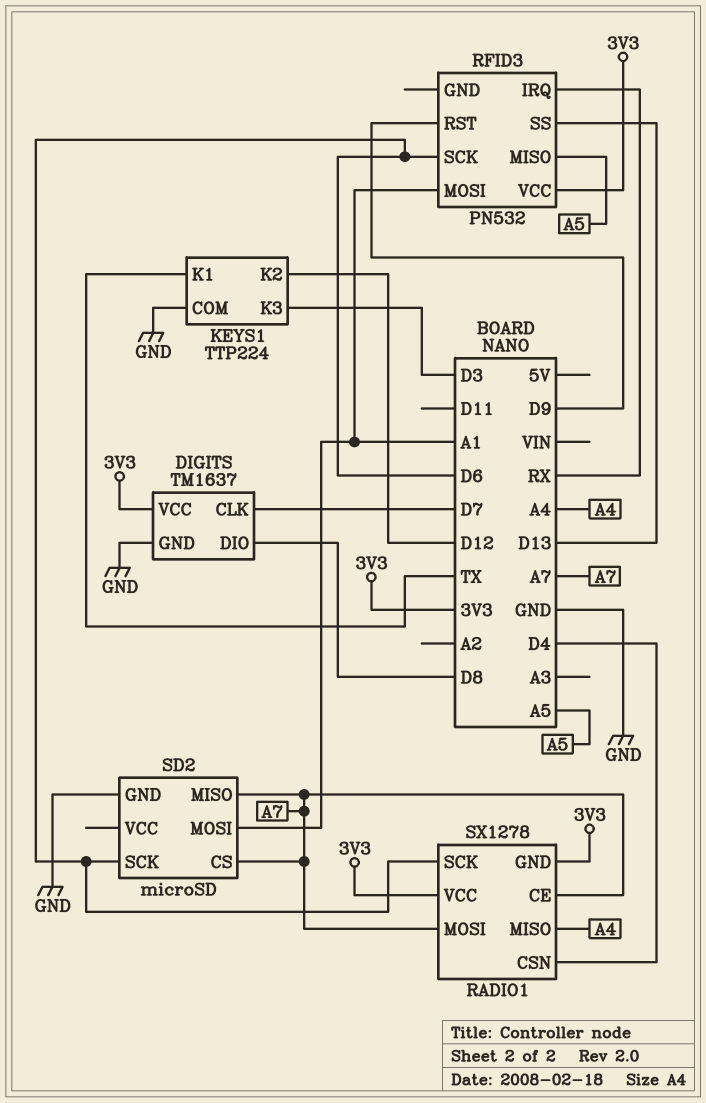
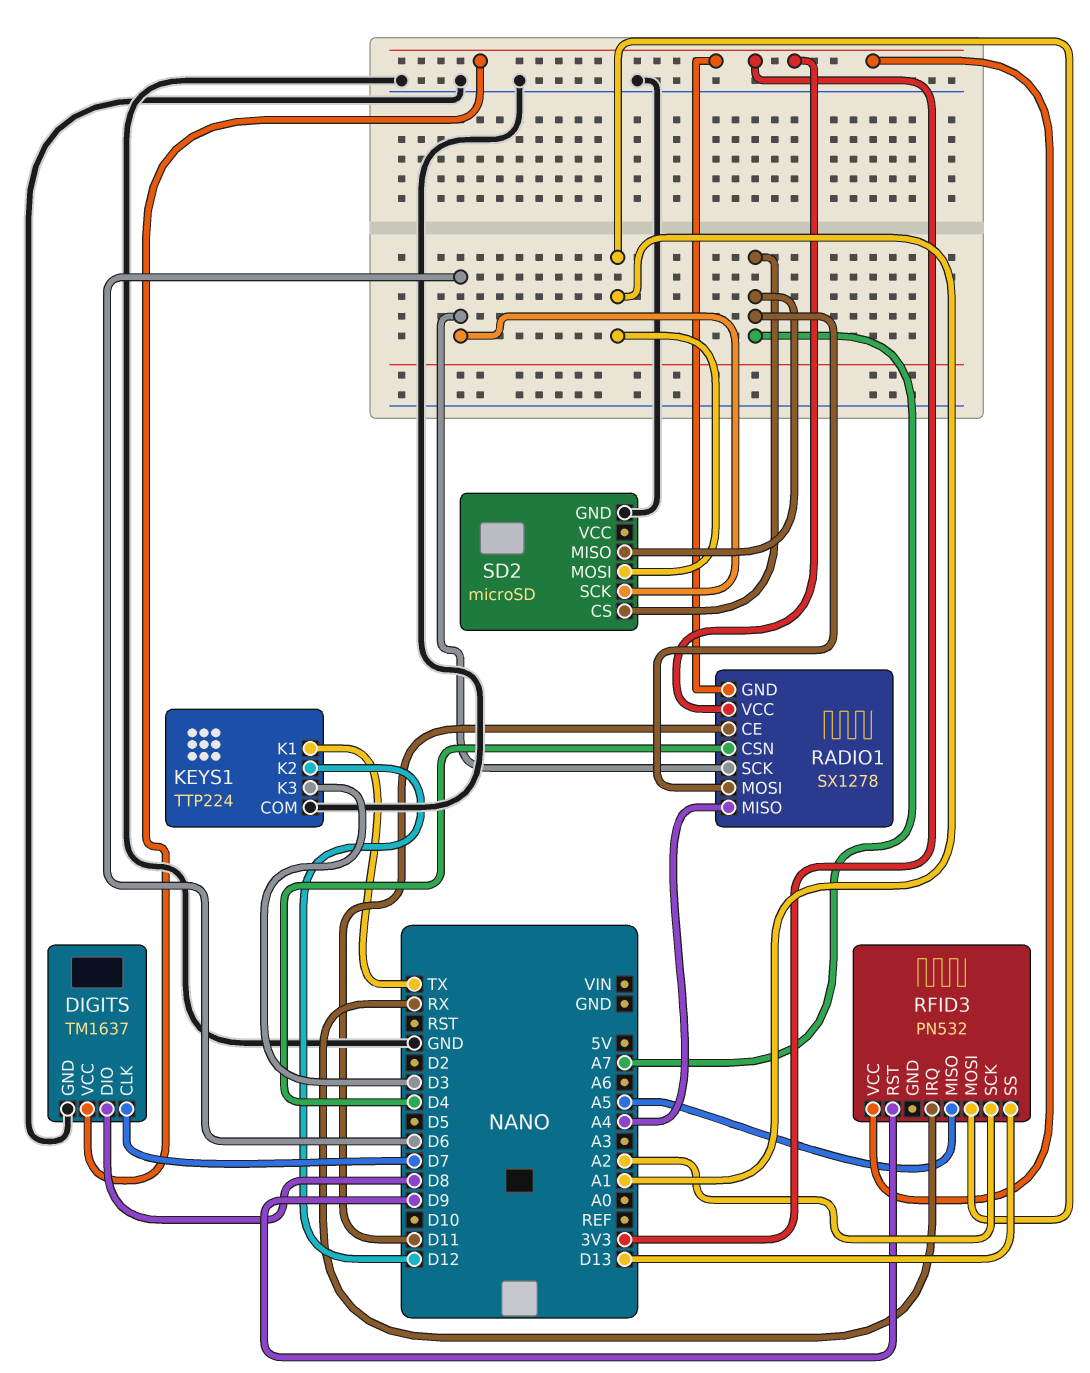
RADIO1 pin CE: A7 -> D11
RFID3 pin SCK: D6 -> A2

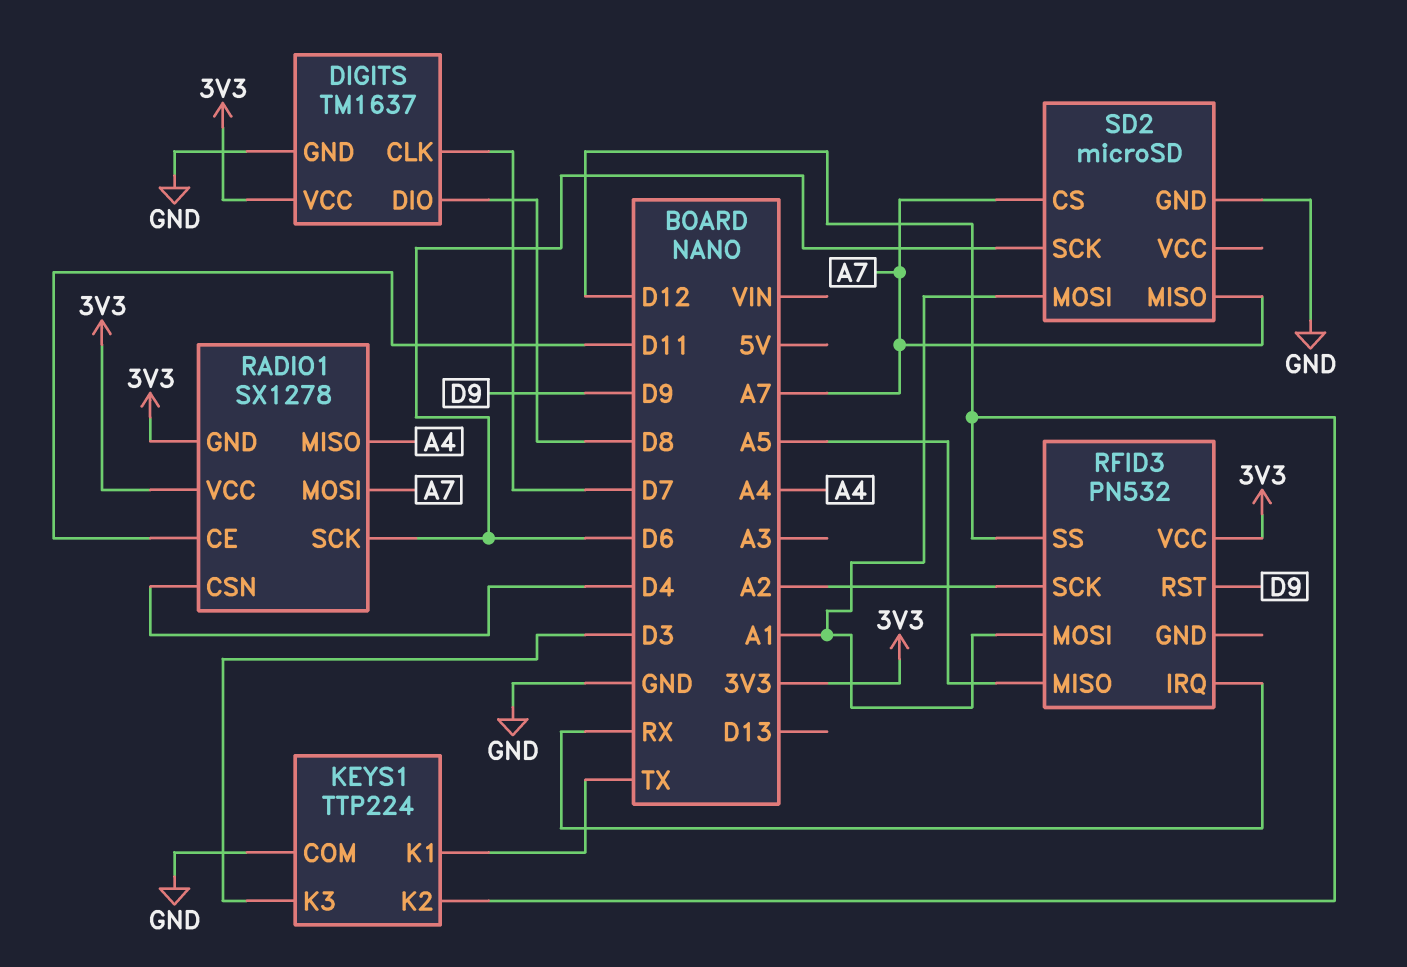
RFID3 pin SS: D13 -> D12

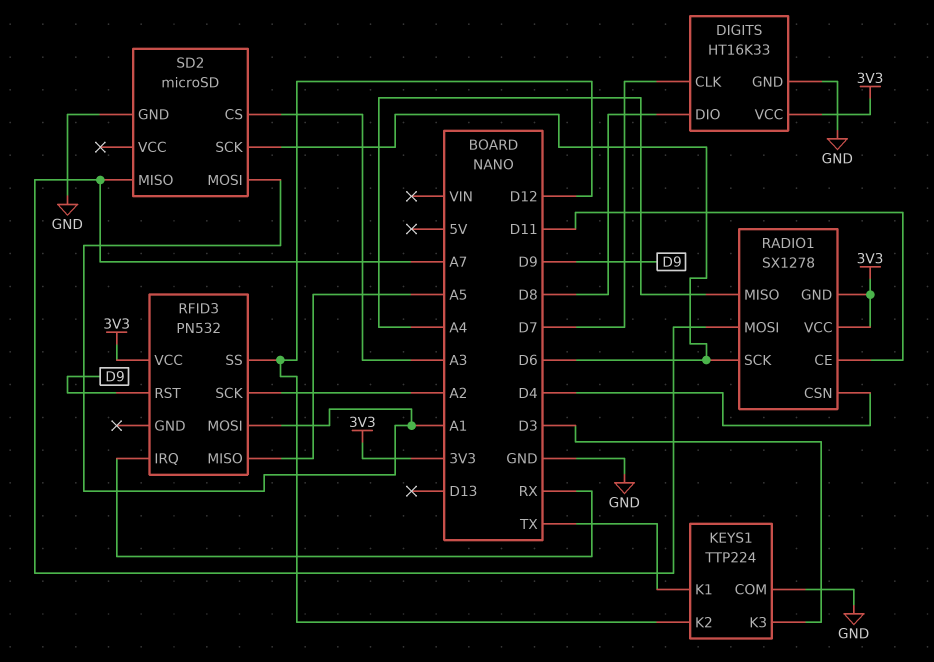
DIGITS: TM1637 -> HT16K33
SD2 pin CS: A7 -> A3

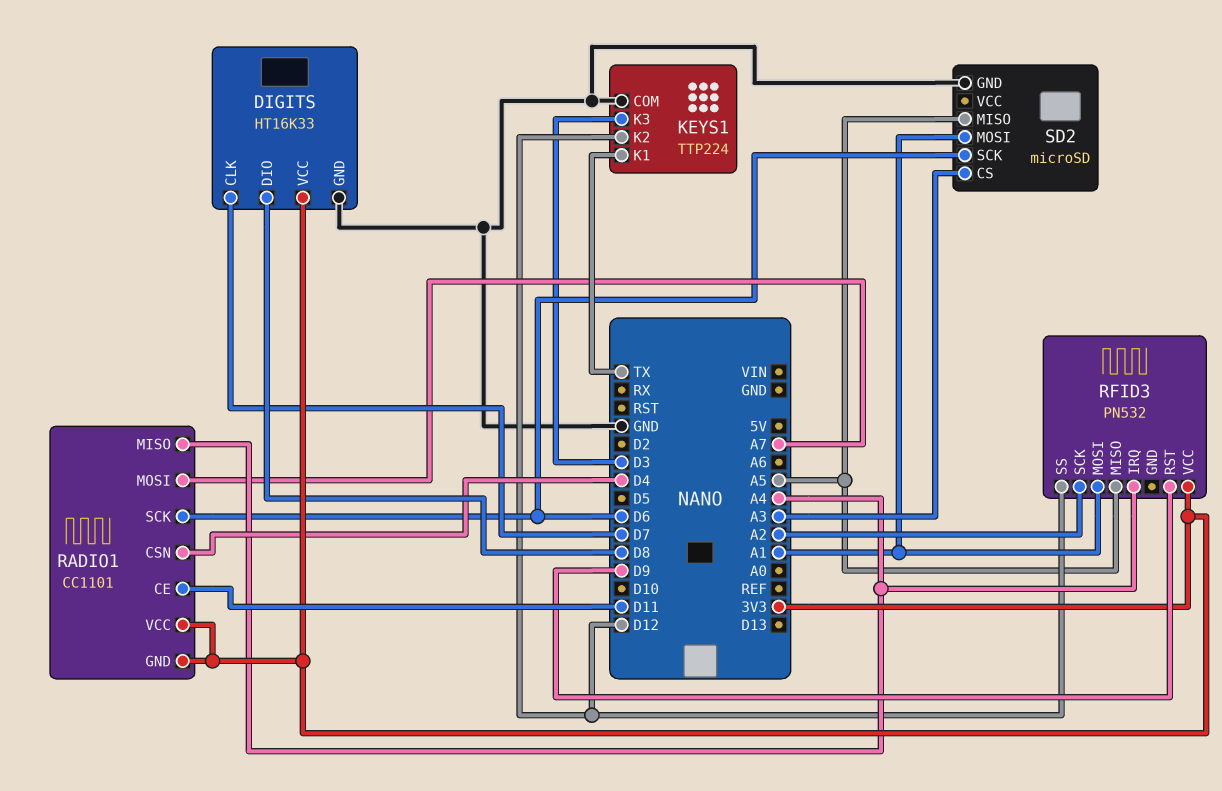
RADIO1: SX1278 -> CC1101
RFID3 pin IRQ: RX -> A4
SD2 pin MISO: A7 -> A5

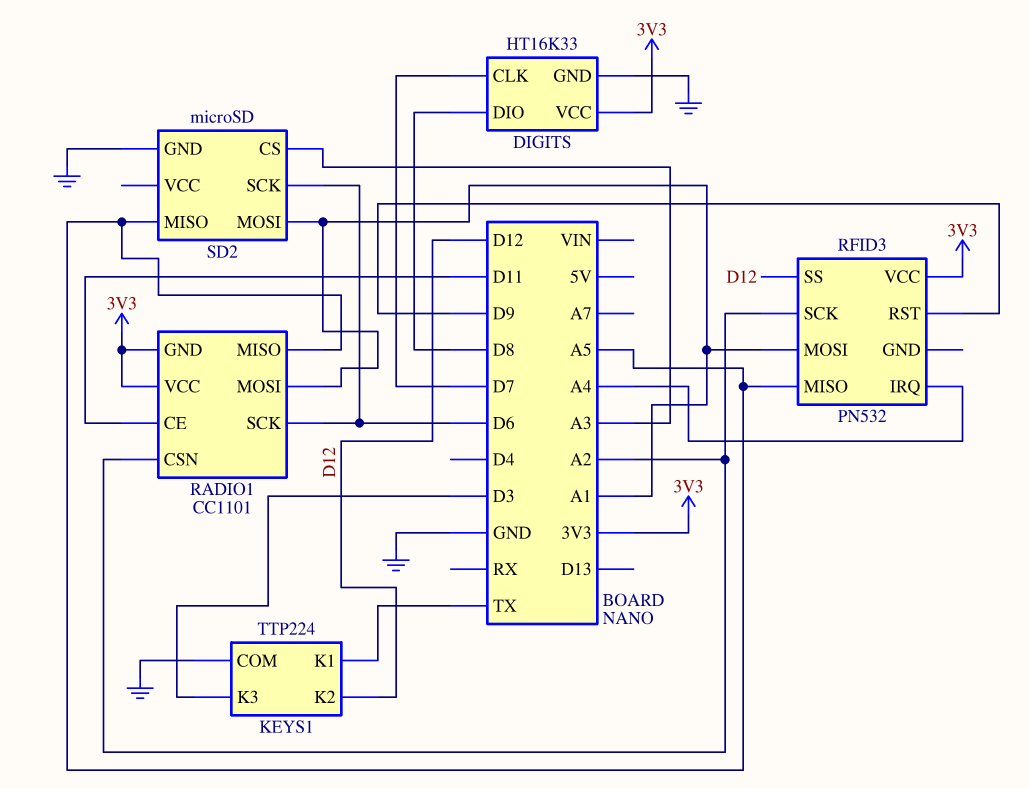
RADIO1 pin CSN: D4 -> A2
RADIO1 pin MISO: A4 -> A5
RADIO1 pin MOSI: A7 -> A1

